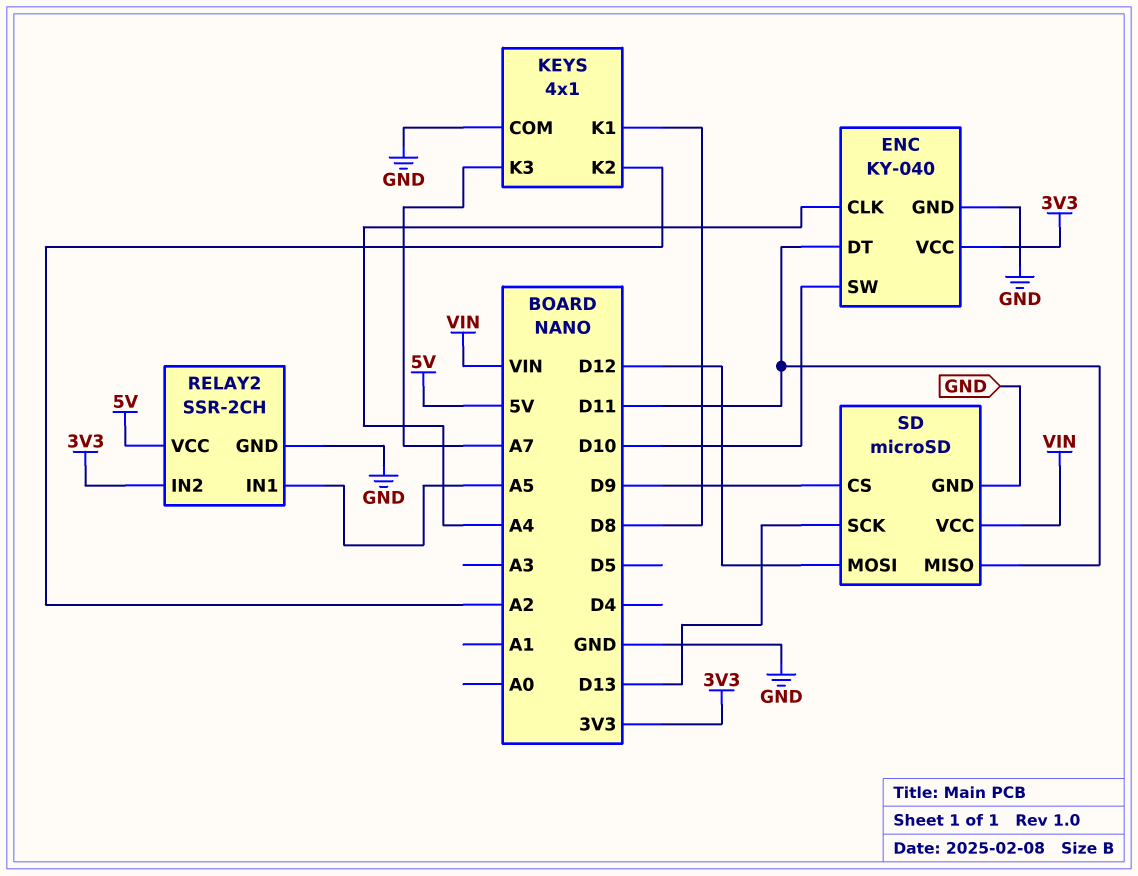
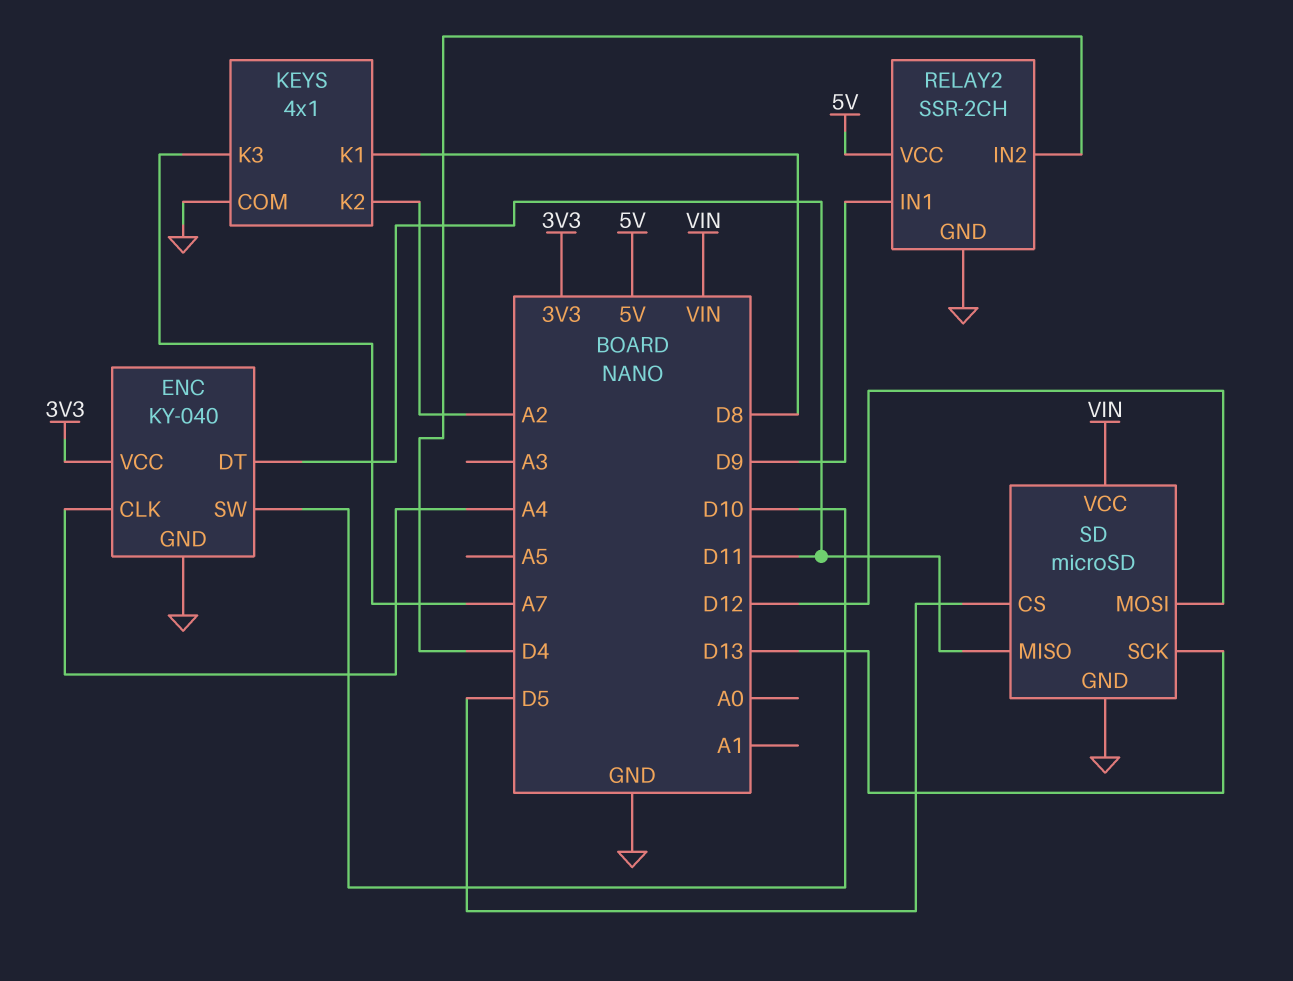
RELAY2 pin IN1: A5 -> D9
RELAY2 pin IN2: 3V3 -> D4
SD pin CS: D9 -> D5

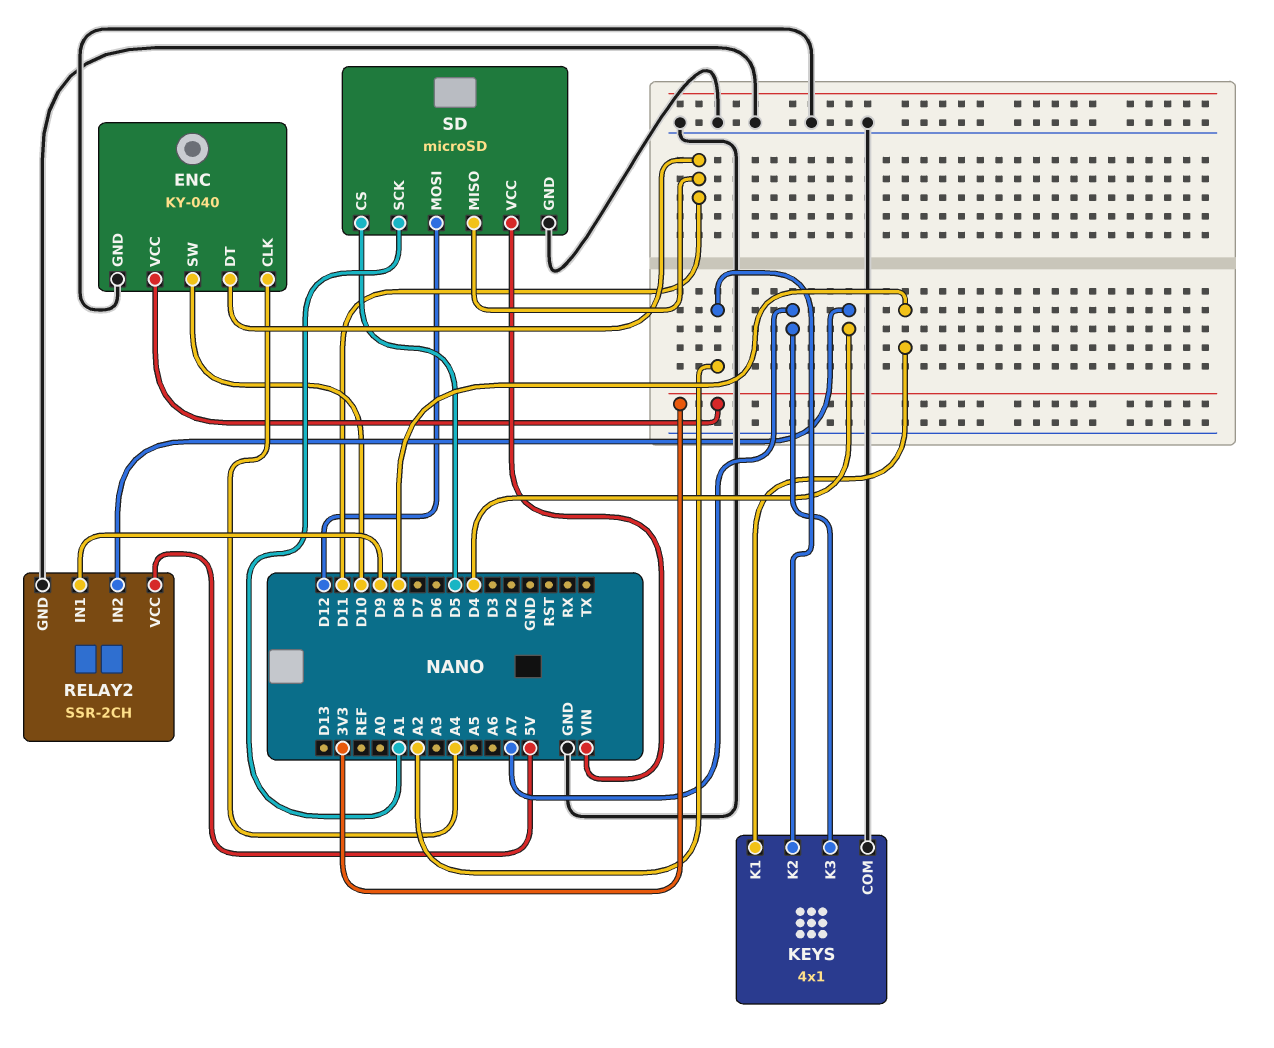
SD pin SCK: D13 -> A1

